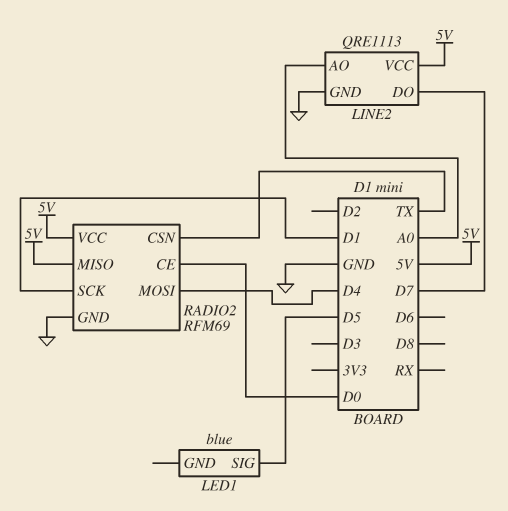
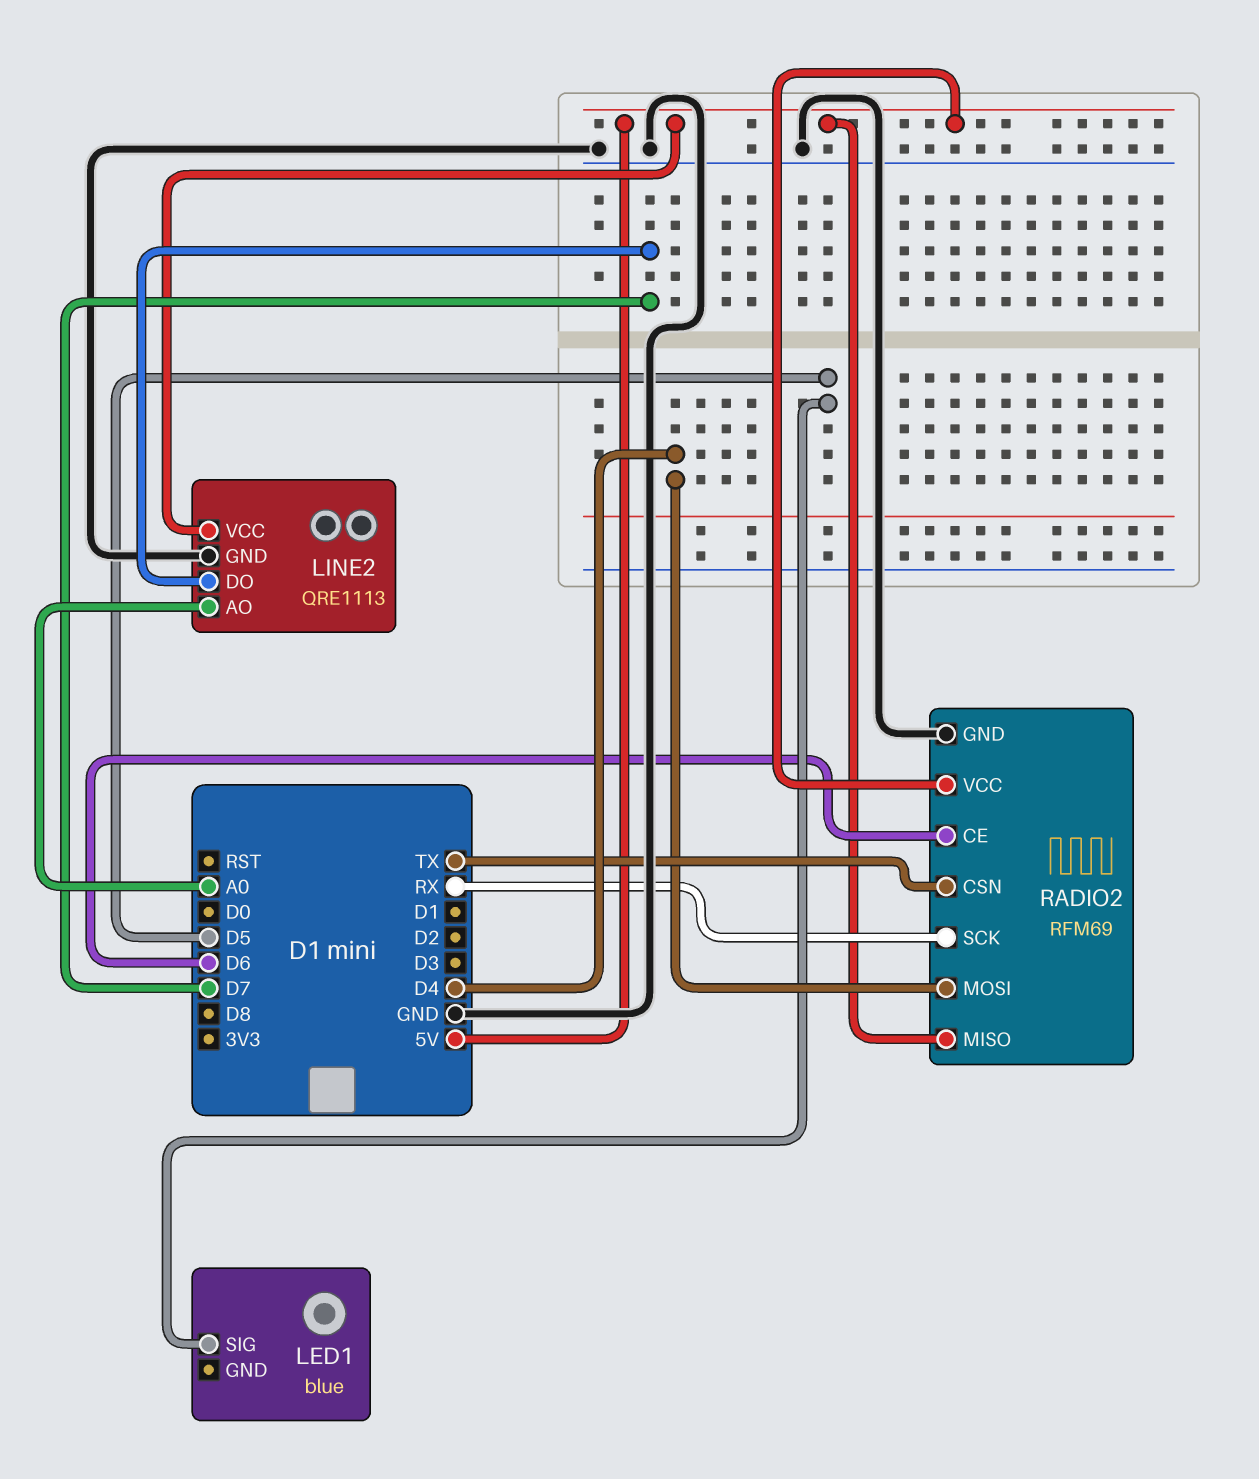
RADIO2 pin CE: D0 -> D6
RADIO2 pin SCK: D1 -> RX

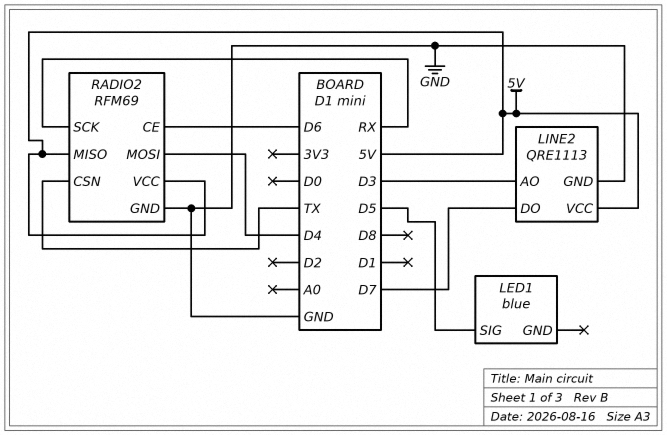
LINE2 pin AO: A0 -> D3

